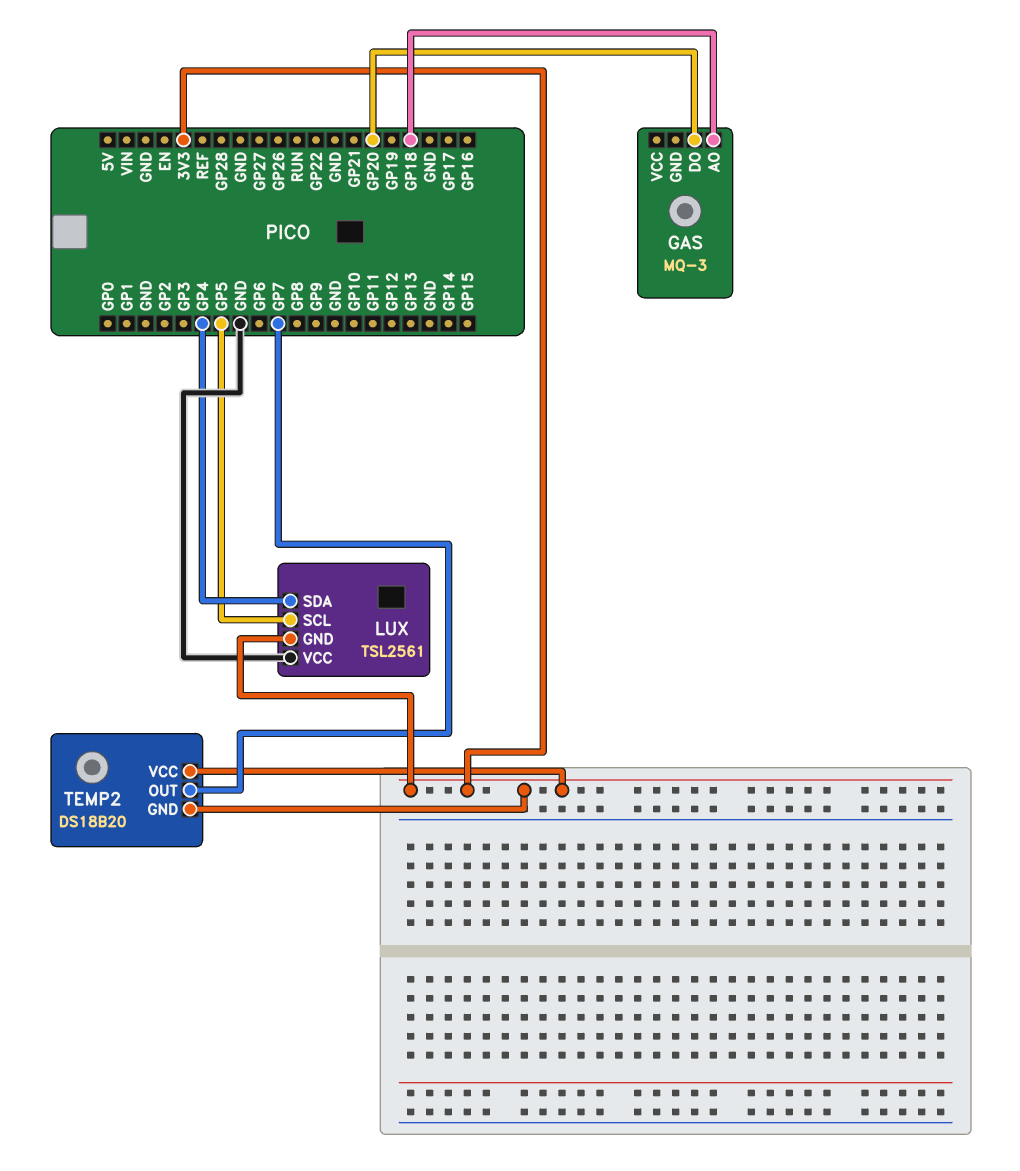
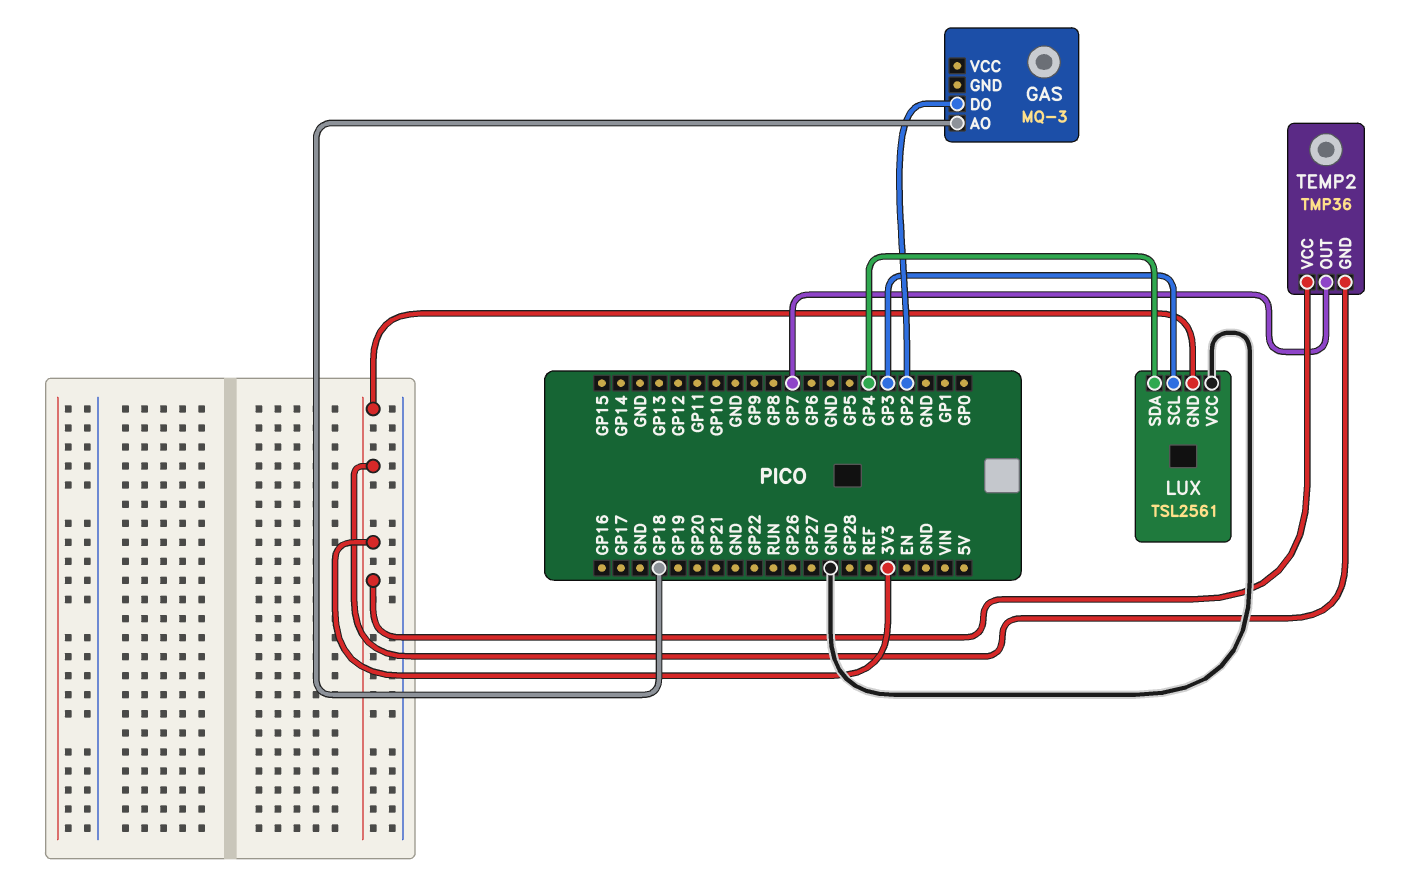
GAS pin DO: GP20 -> GP2
LUX pin SCL: GP5 -> GP3
TEMP2: DS18B20 -> TMP36

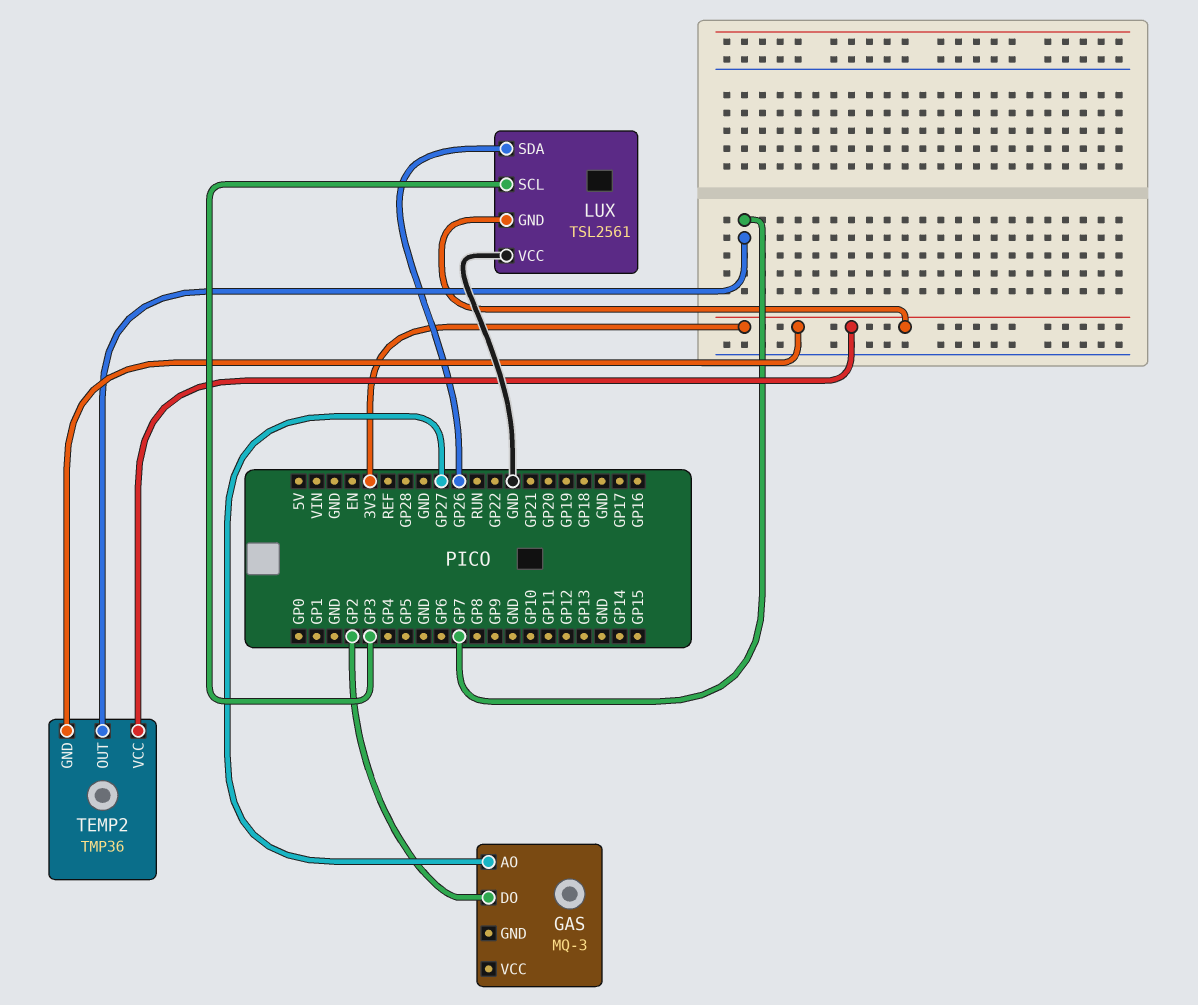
GAS pin AO: GP18 -> GP27
LUX pin SDA: GP4 -> GP26

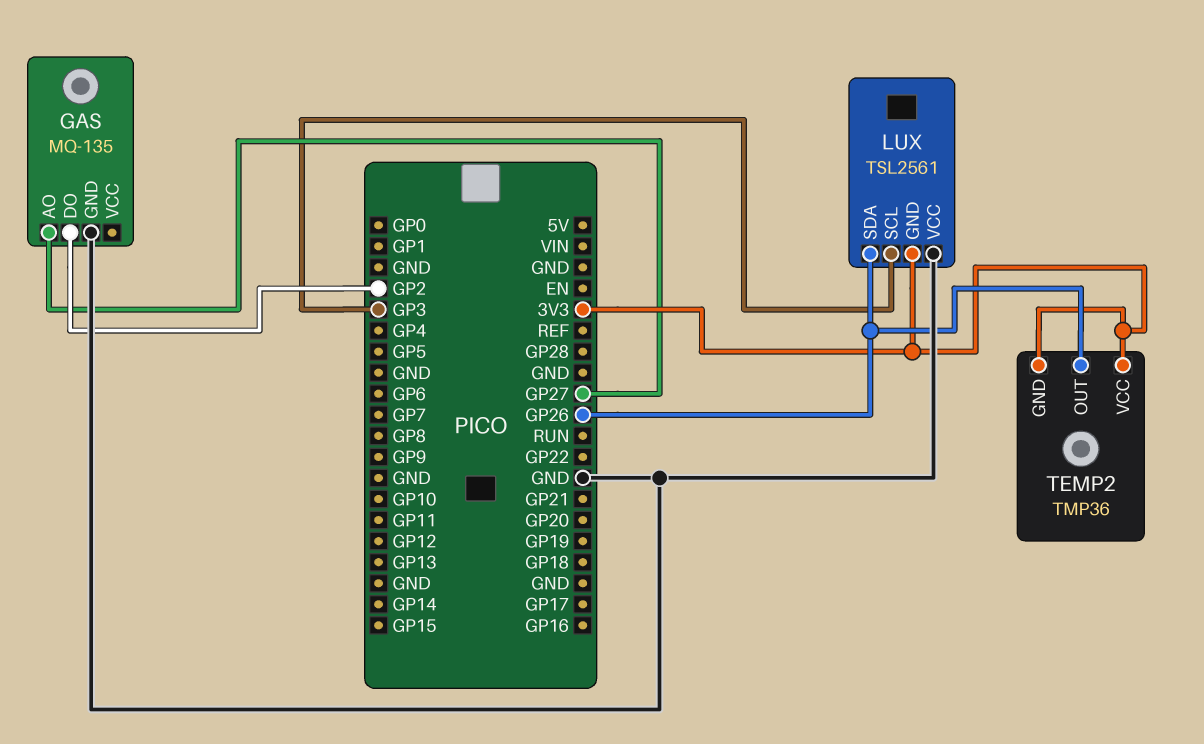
GAS: MQ-3 -> MQ-135
GAS pin GND: none -> GND
TEMP2 pin OUT: GP7 -> GP26

